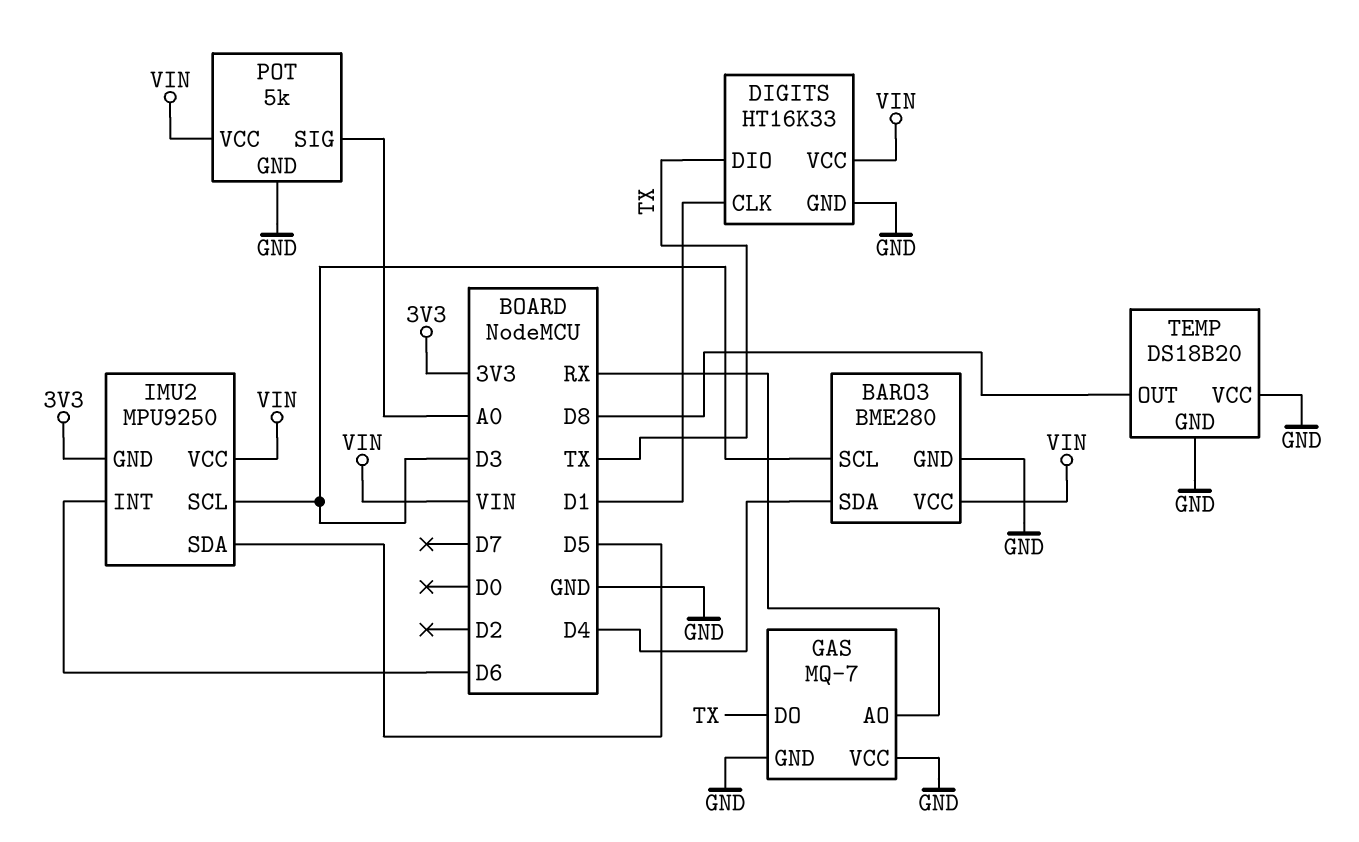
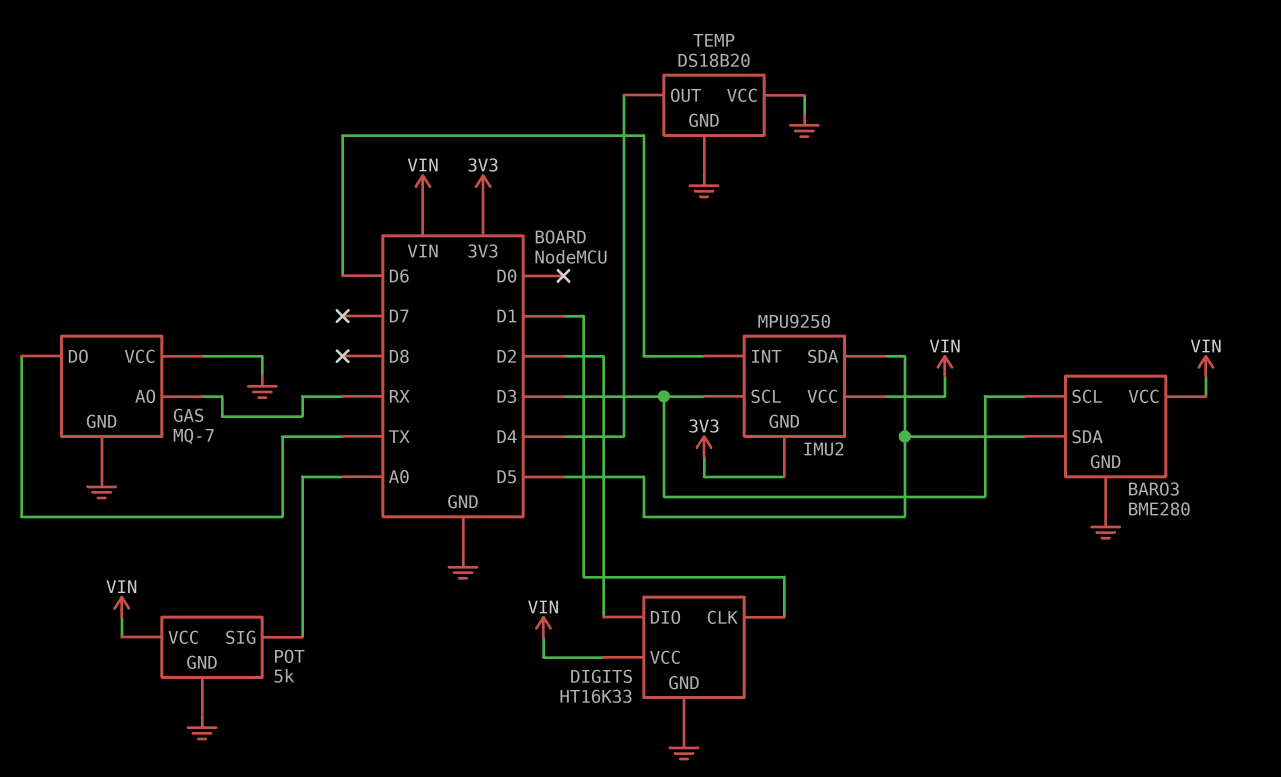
BARO3 pin SDA: D4 -> D5
DIGITS pin DIO: TX -> D2
TEMP pin OUT: D8 -> D4

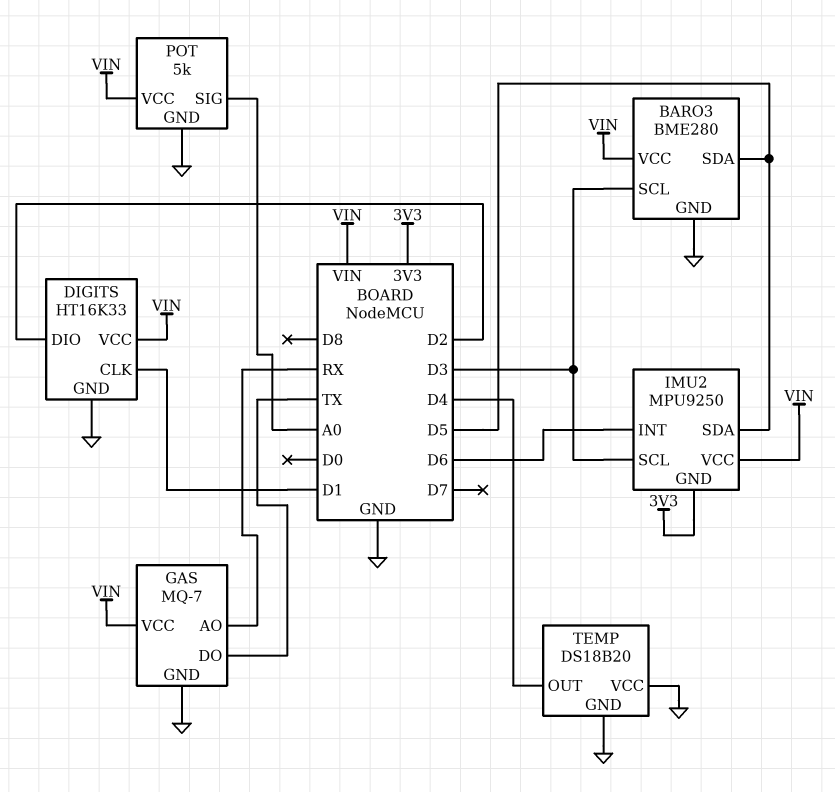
GAS pin VCC: GND -> VIN

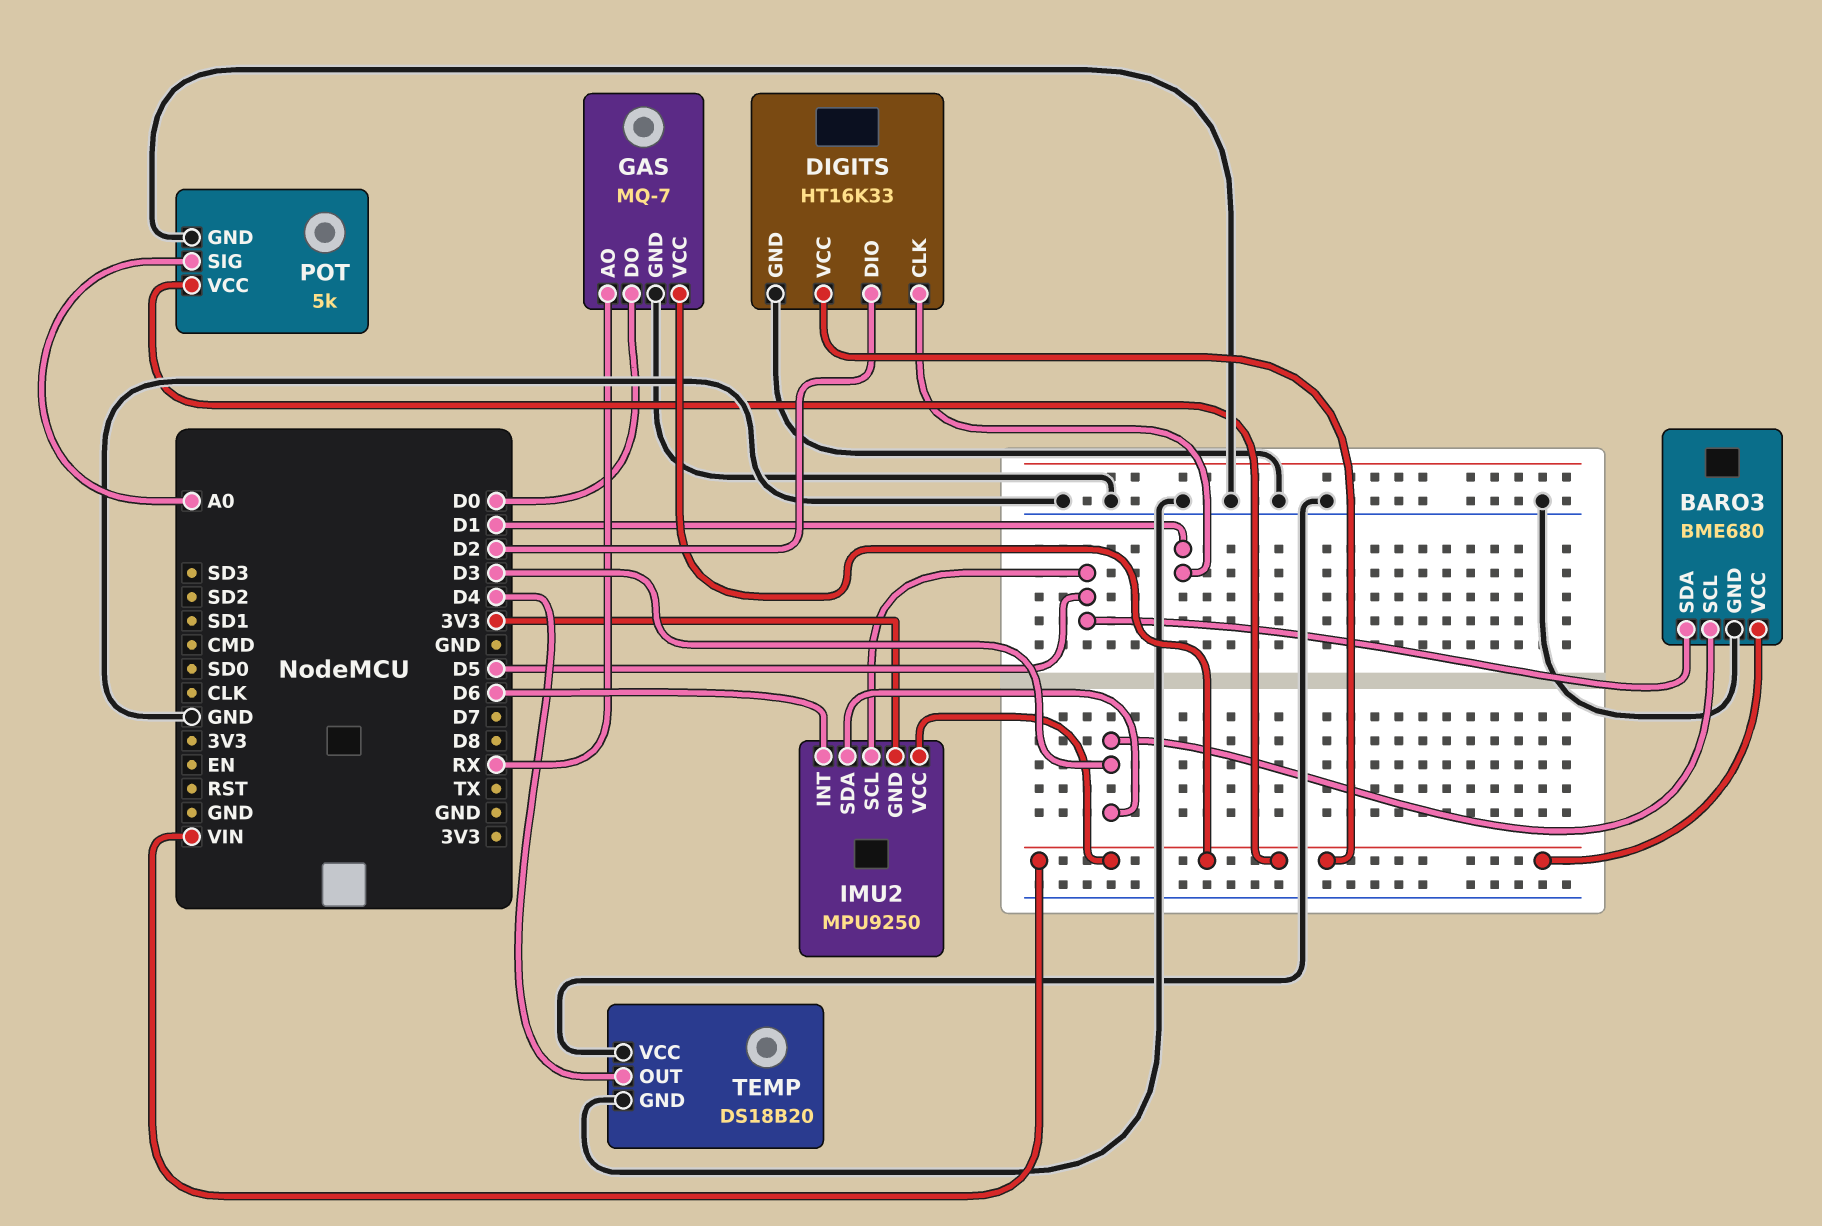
BARO3: BME280 -> BME680
GAS pin DO: TX -> D0
IMU2 pin SCL: D3 -> D5
IMU2 pin SDA: D5 -> D3

